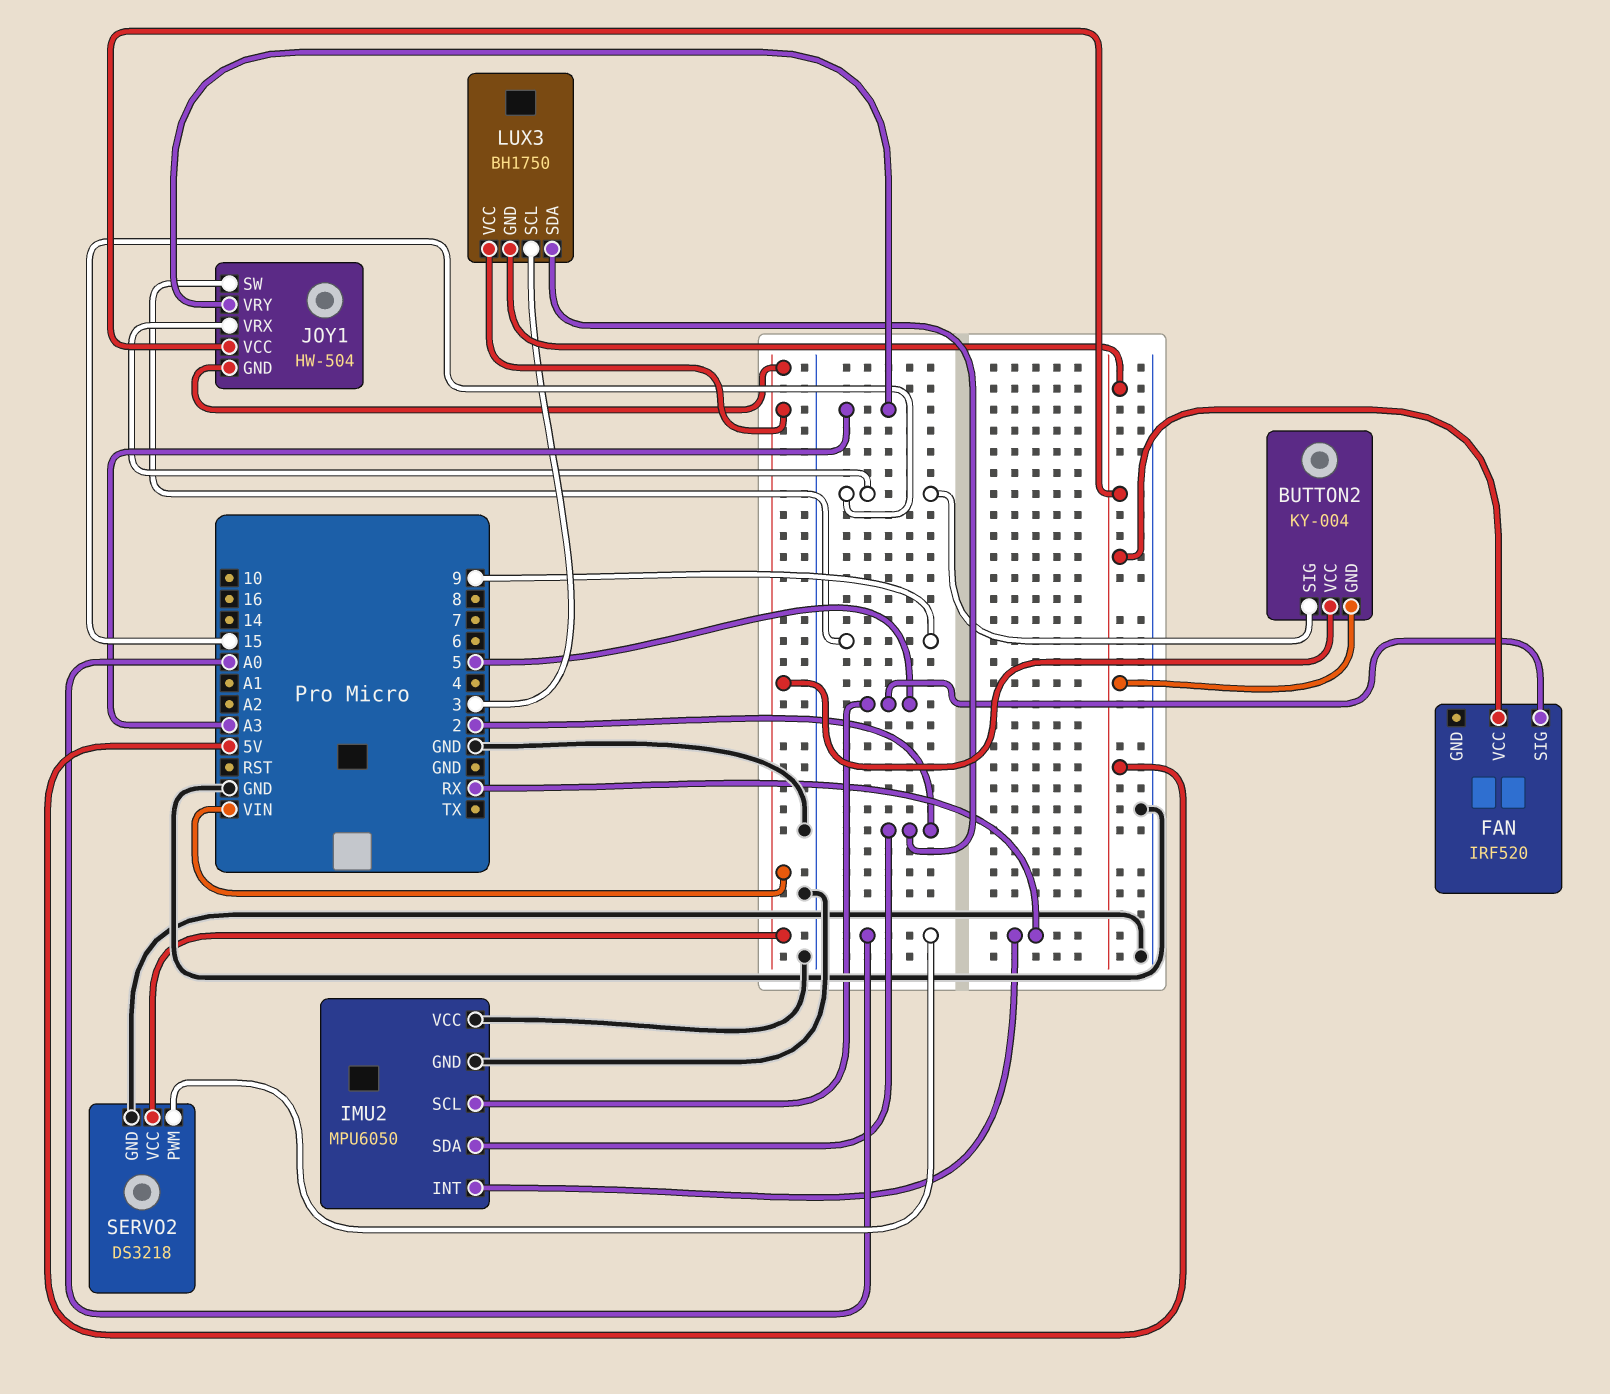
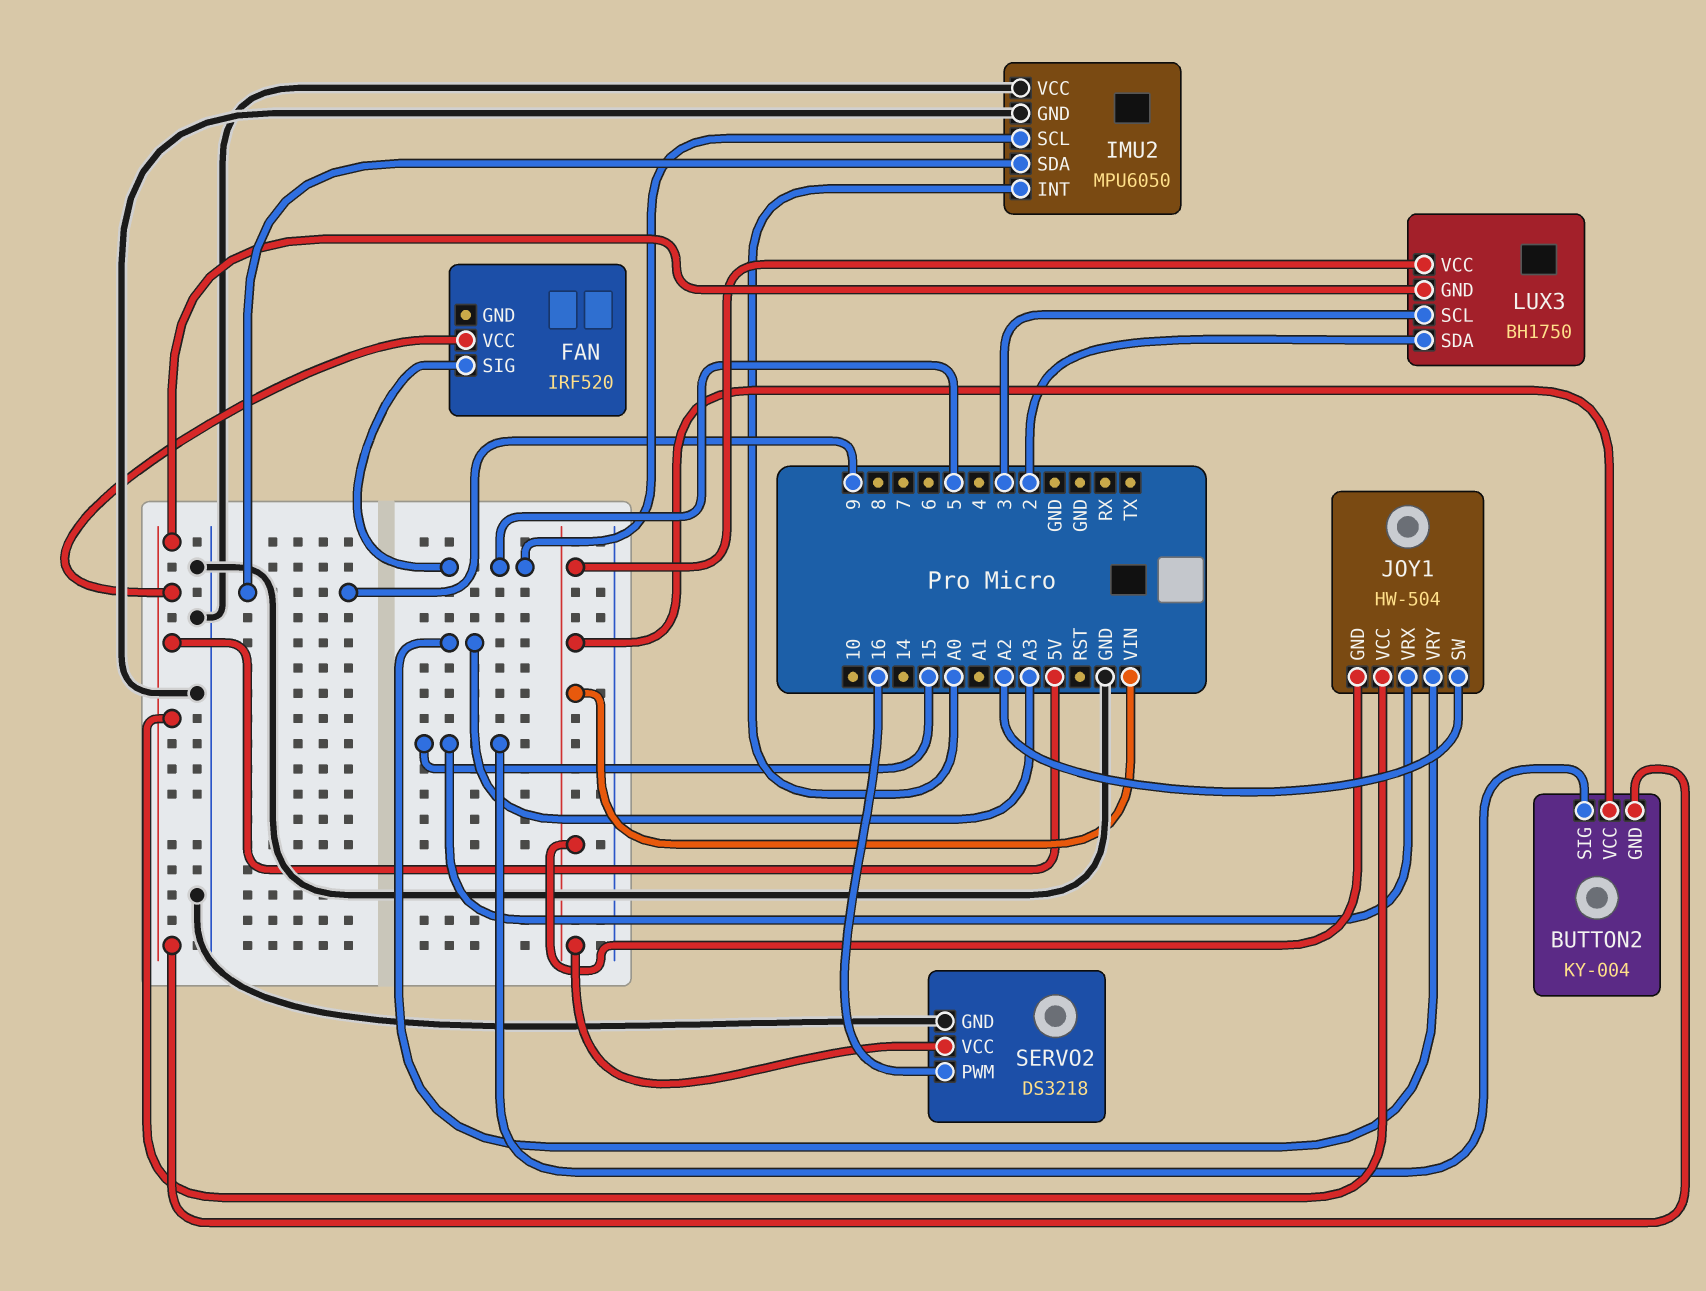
IMU2 pin INT: RX -> A0
IMU2 pin SDA: 2 -> 9
JOY1 pin SW: 9 -> A2
SERVO2 pin PWM: A0 -> 16

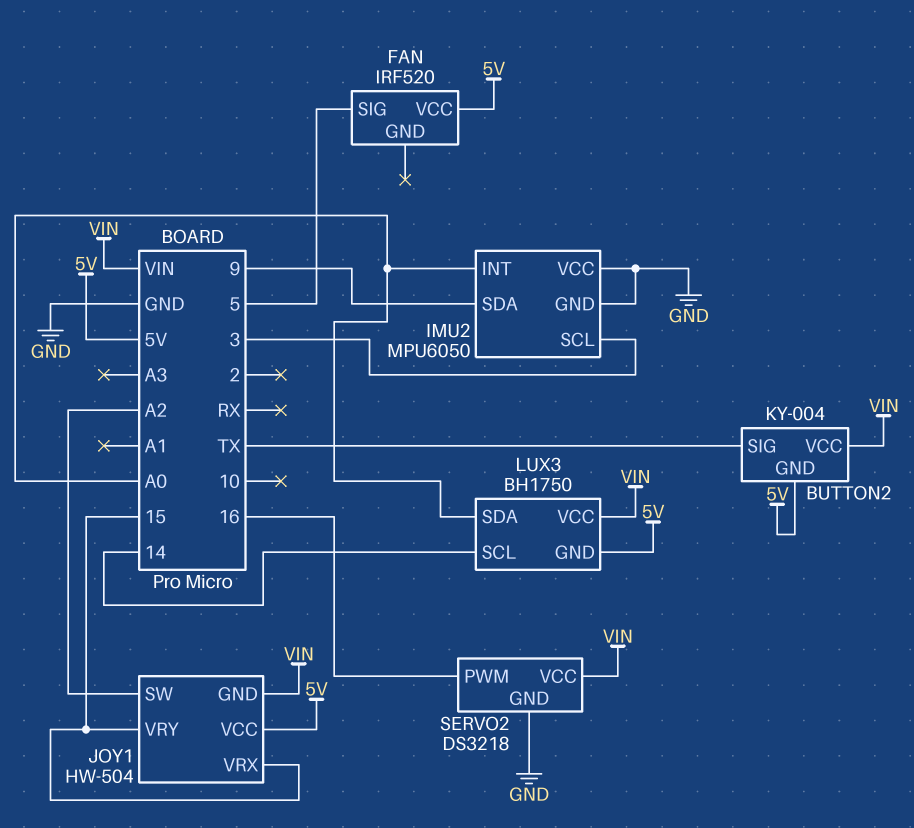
BUTTON2 pin SIG: 15 -> TX
IMU2 pin SCL: 5 -> 3
JOY1 pin VRY: A3 -> 15
LUX3 pin SCL: 3 -> 14
LUX3 pin SDA: 2 -> A0

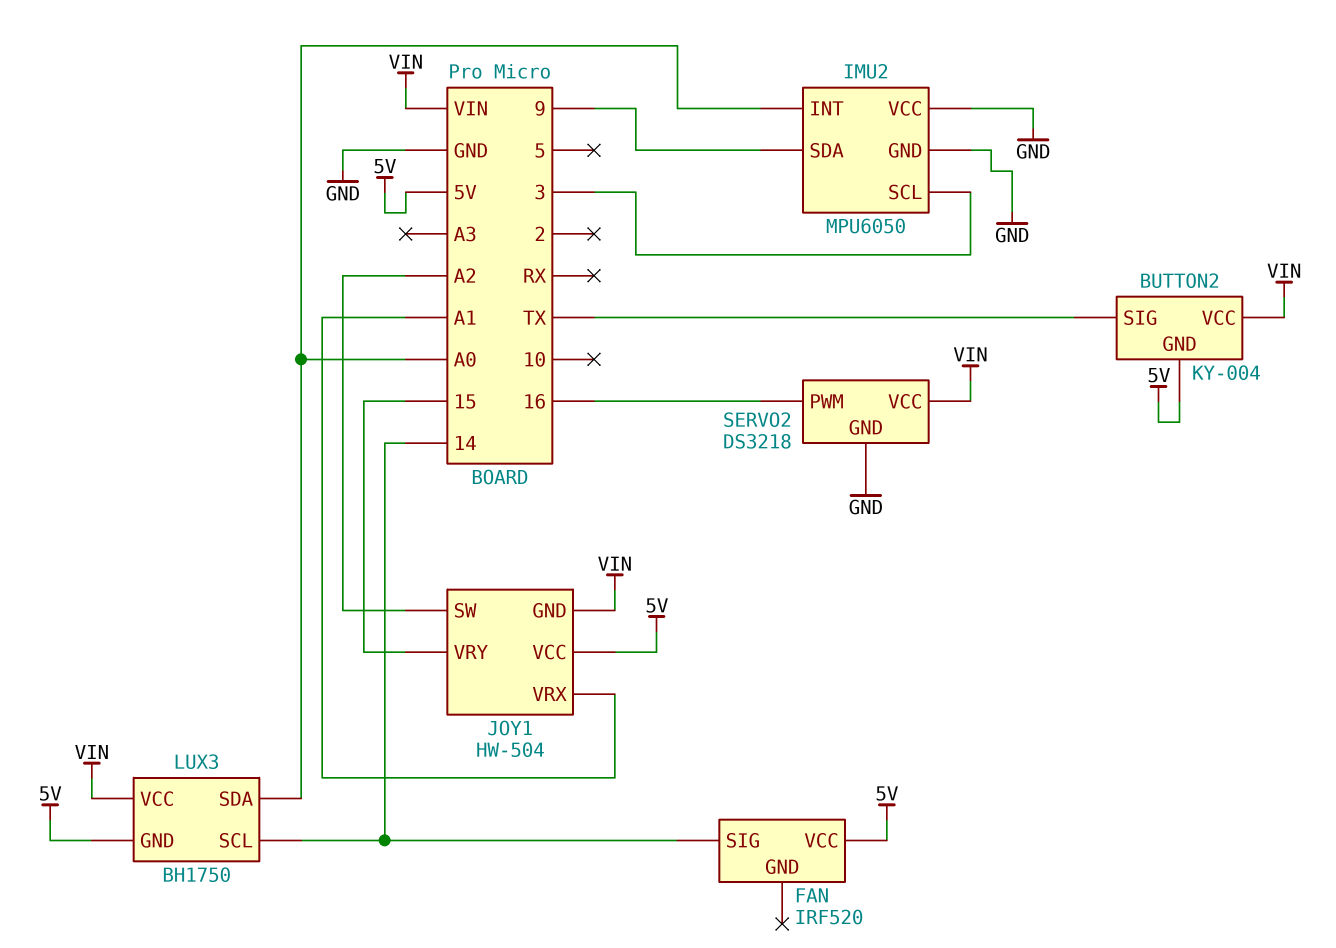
FAN pin SIG: 5 -> 14
JOY1 pin VRX: 15 -> A1

